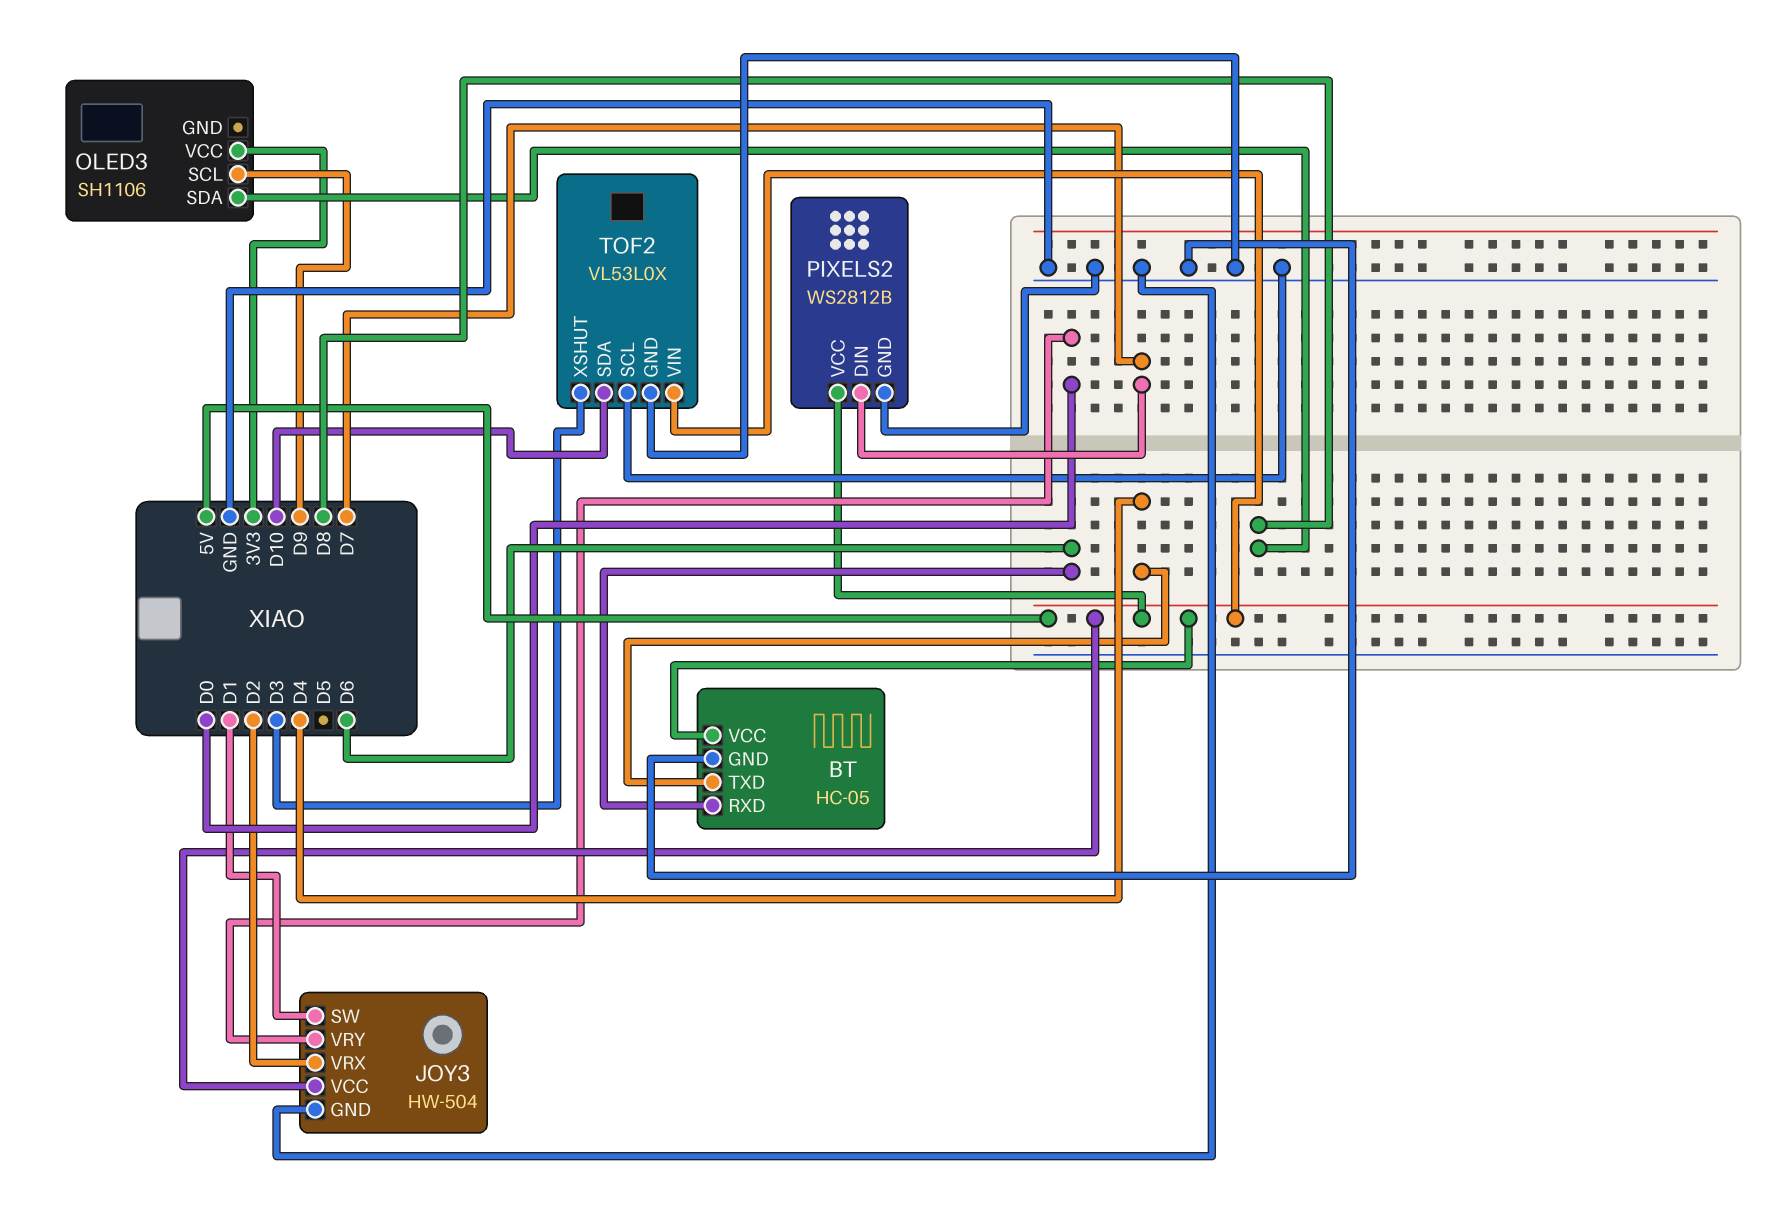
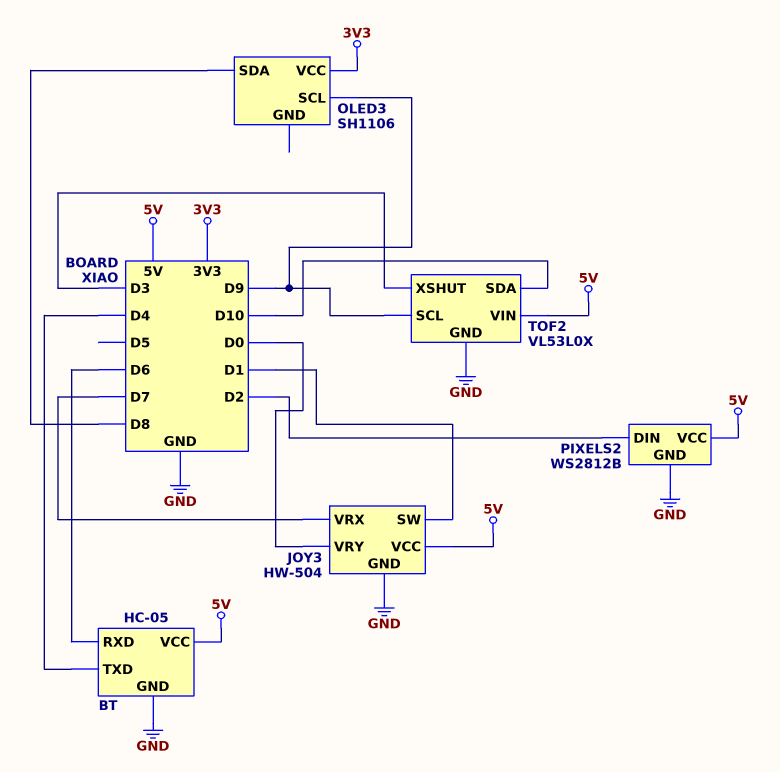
JOY3 pin VRX: D2 -> D7
PIXELS2 pin DIN: D7 -> D2
TOF2 pin SCL: GND -> D9

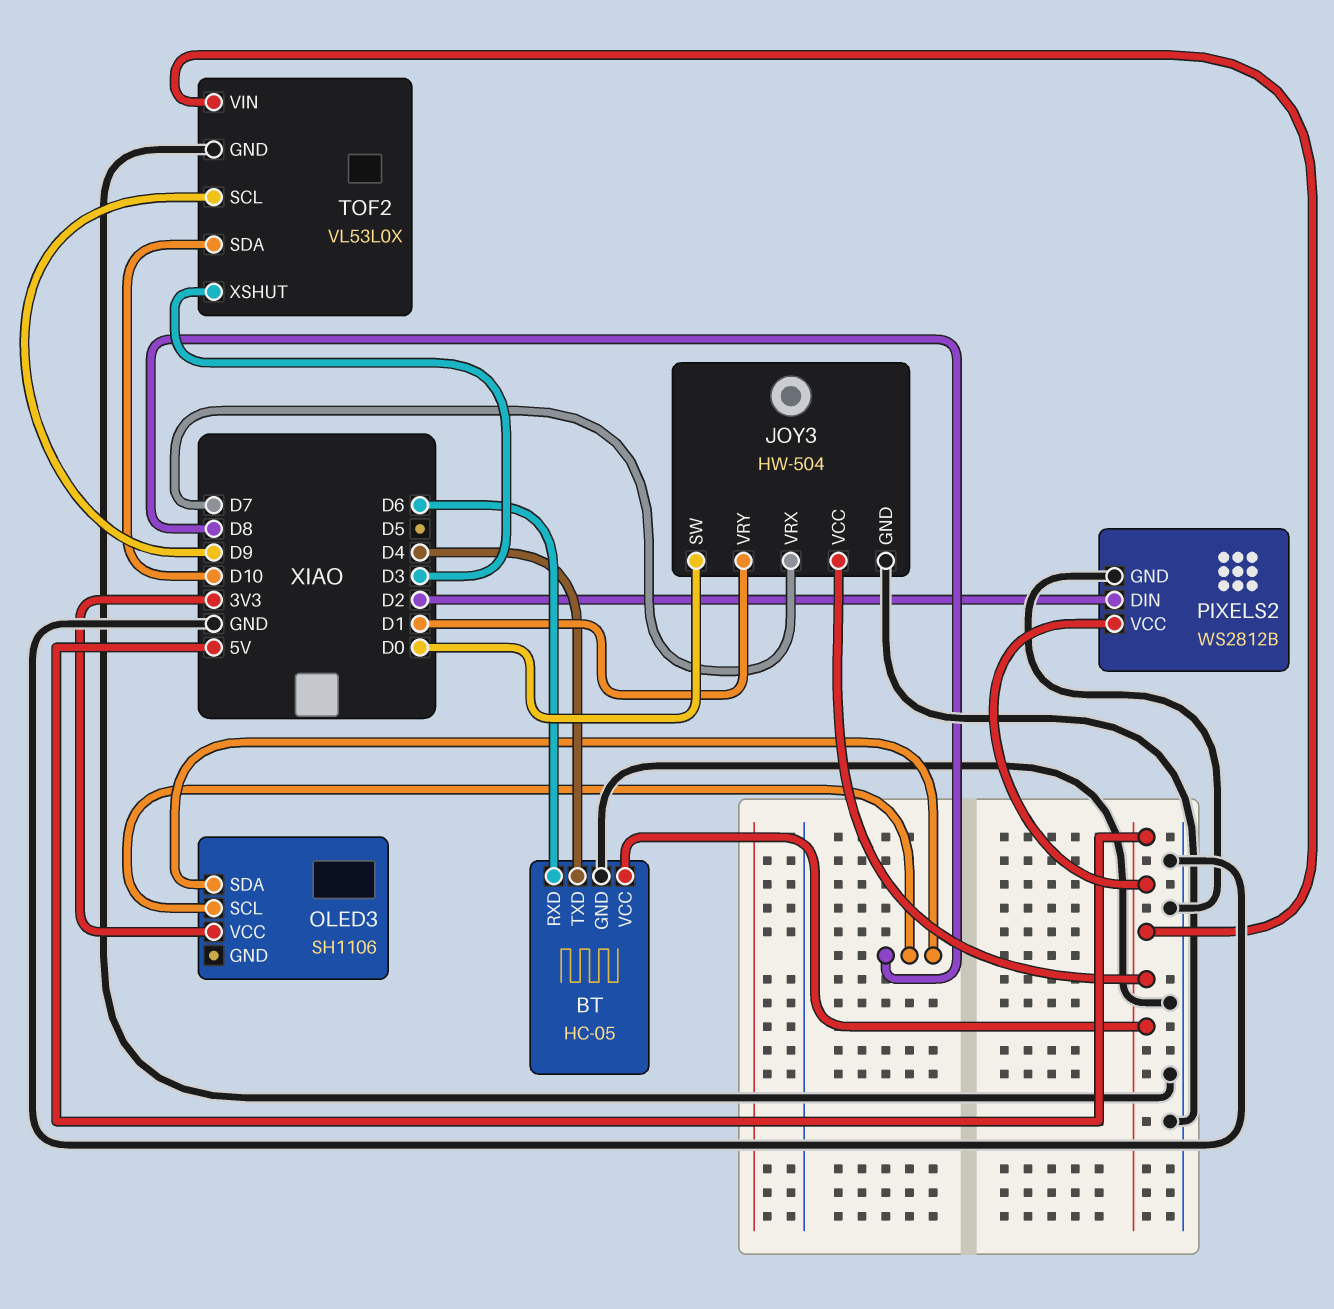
JOY3 pin SW: D1 -> D0
JOY3 pin VRY: D0 -> D1
OLED3 pin SCL: D9 -> D8

